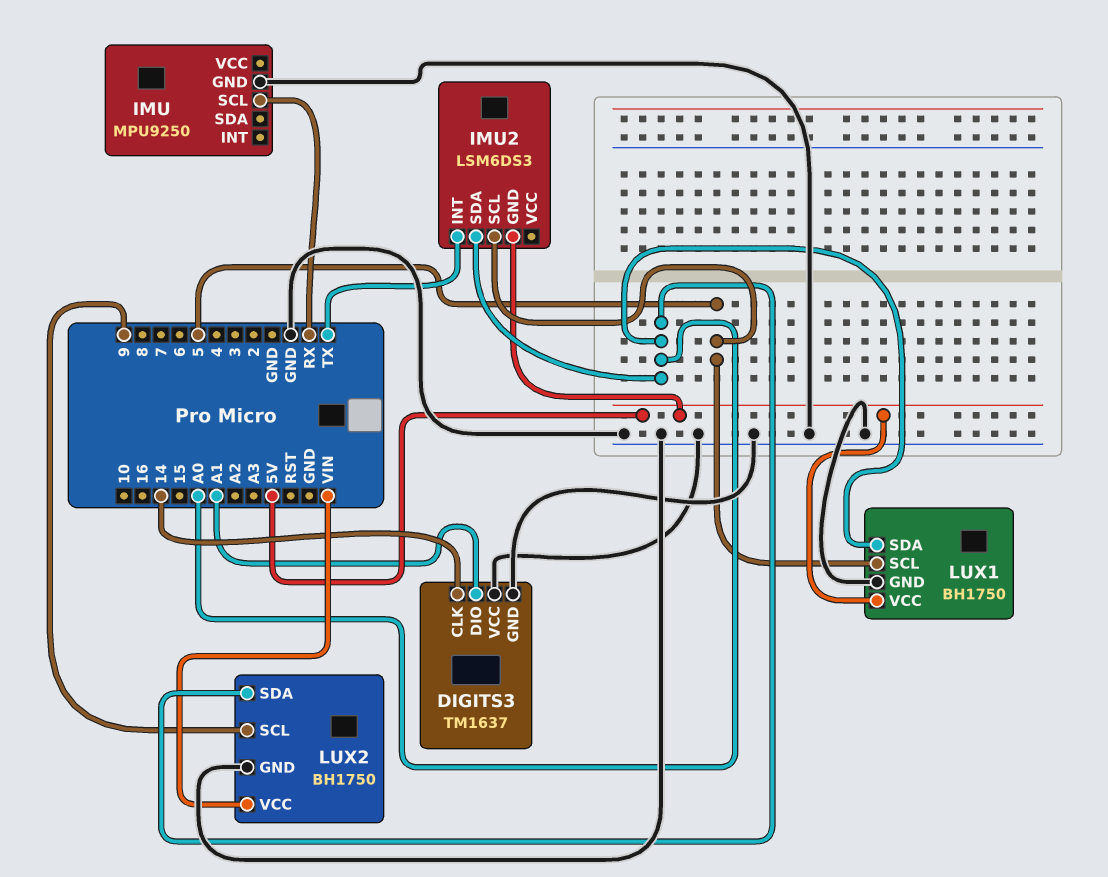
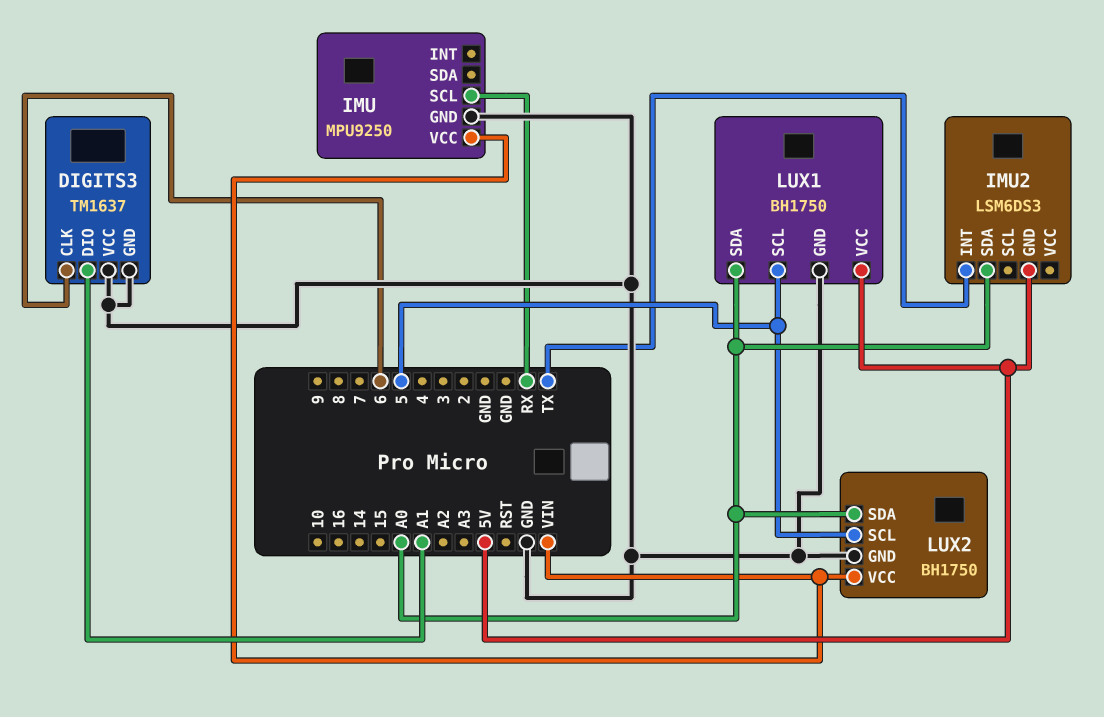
DIGITS3 pin CLK: 14 -> 6
IMU pin VCC: none -> VIN
IMU2 pin SCL: 5 -> none
LUX2 pin SCL: 9 -> 5

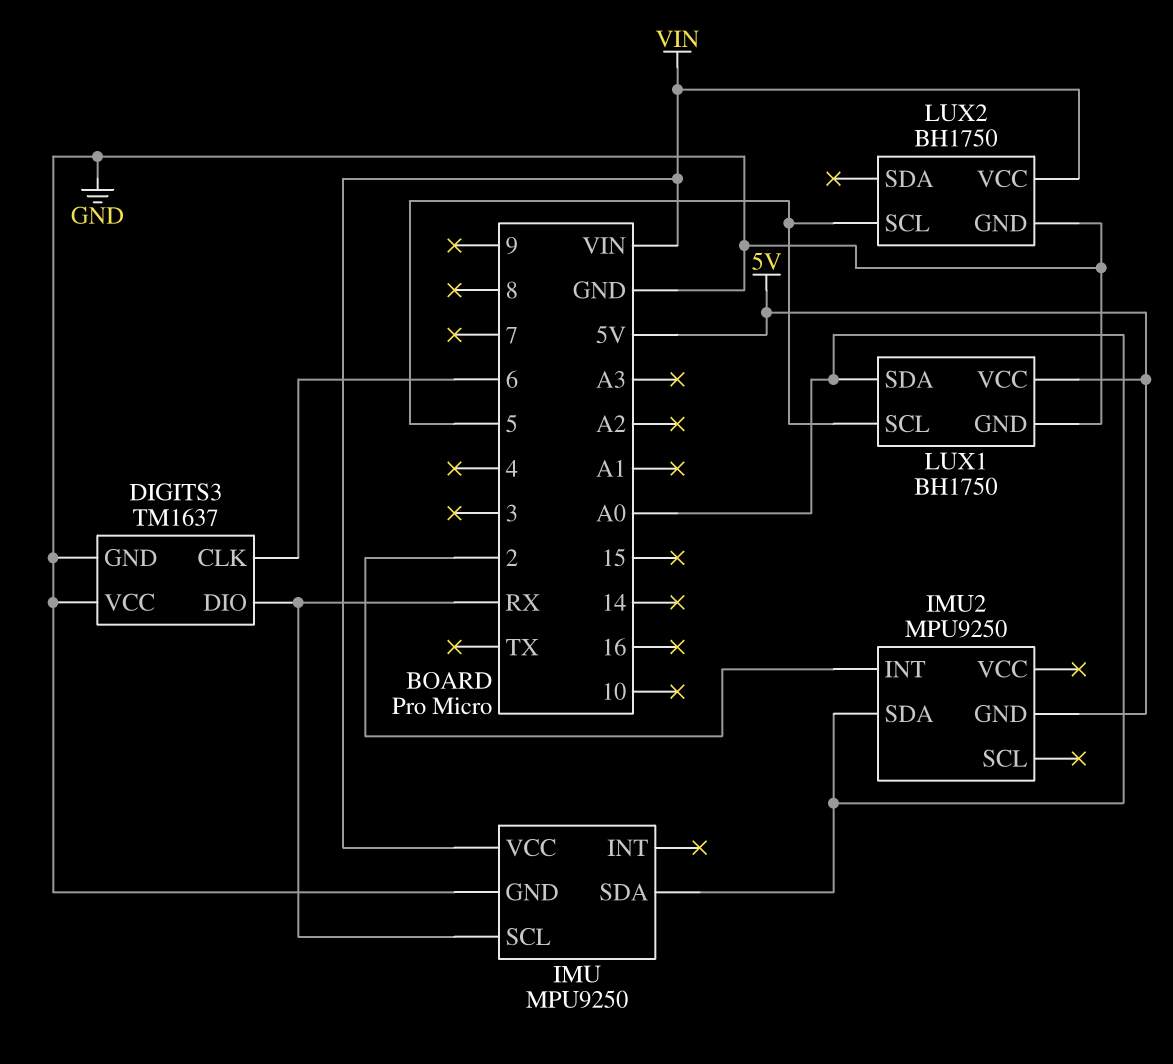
DIGITS3 pin DIO: A1 -> RX
IMU pin SDA: none -> A0
IMU2: LSM6DS3 -> MPU9250
IMU2 pin INT: TX -> 2
LUX2 pin SDA: A0 -> none

